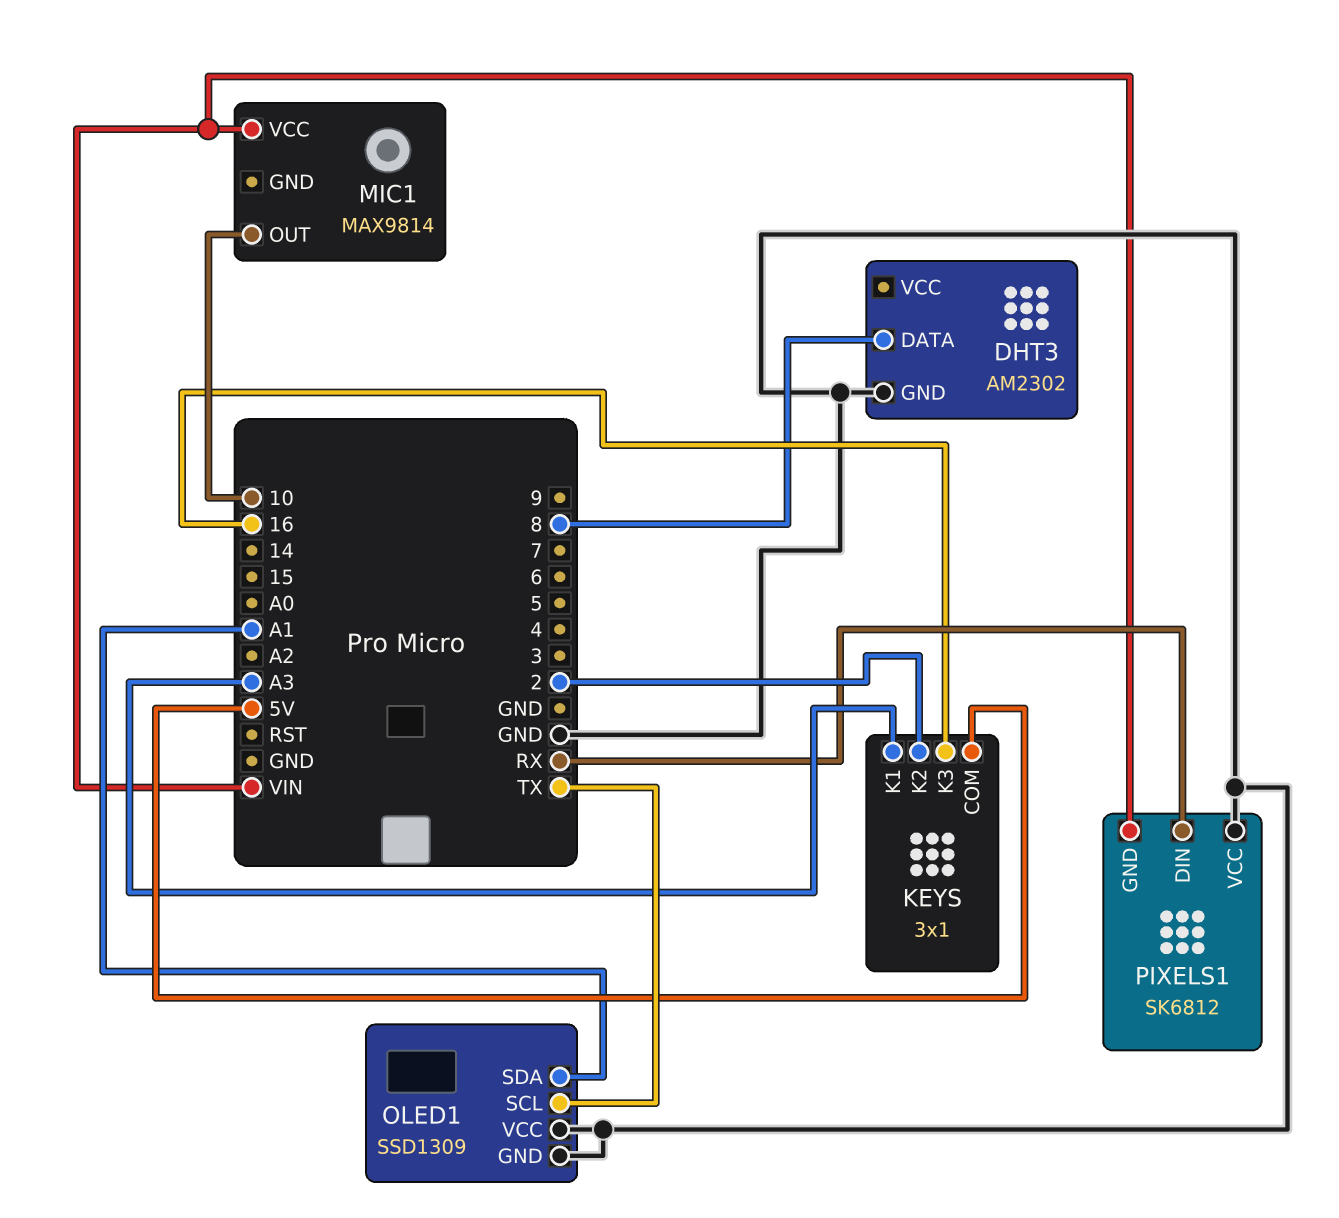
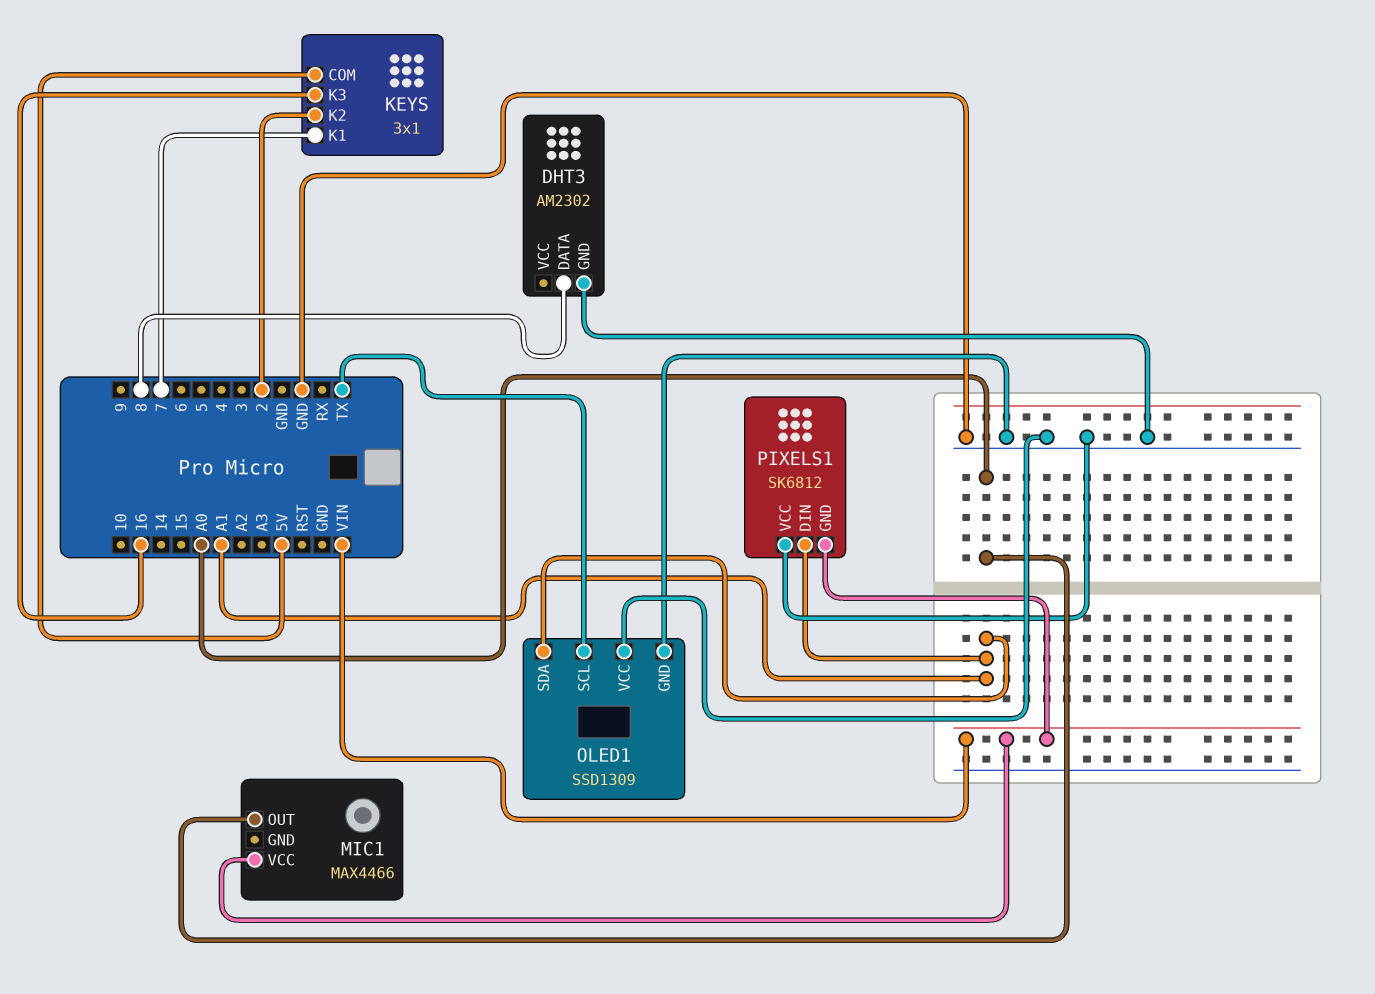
KEYS pin K1: A3 -> 7
MIC1: MAX9814 -> MAX4466
MIC1 pin OUT: 10 -> A0
PIXELS1 pin DIN: RX -> A1

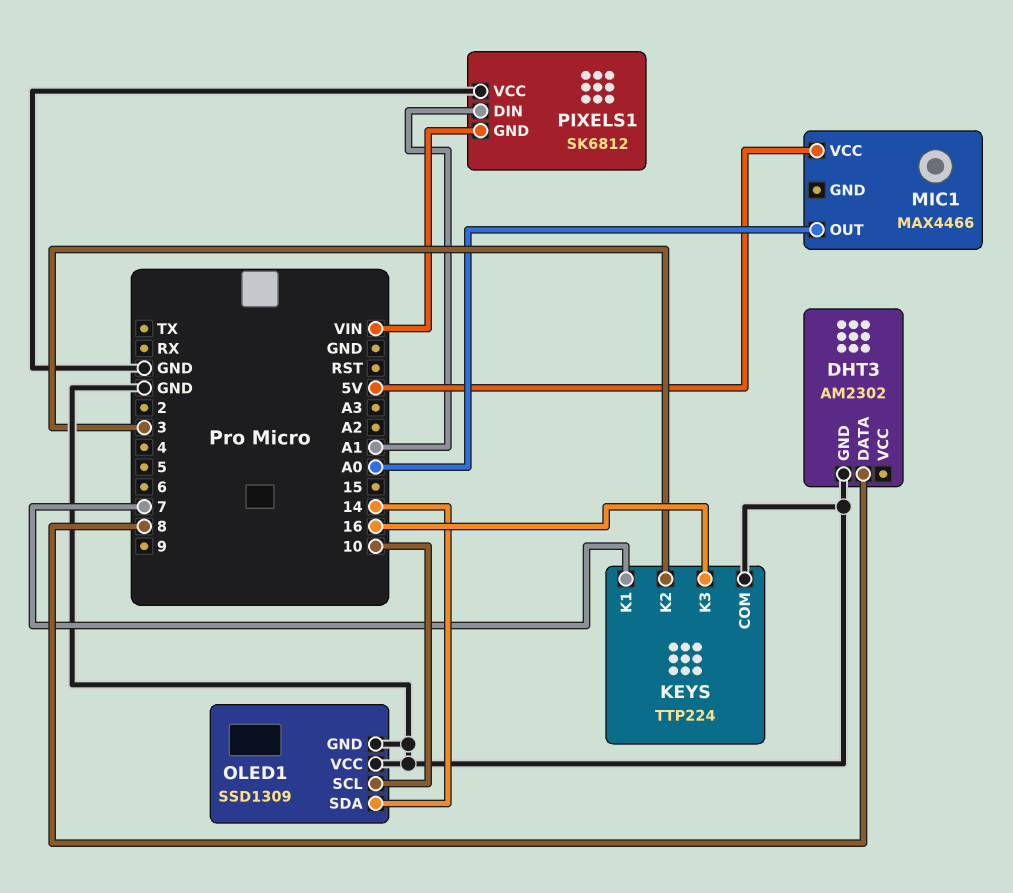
KEYS: 3x1 -> TTP224
KEYS pin COM: 5V -> GND
KEYS pin K2: 2 -> 3
MIC1 pin VCC: VIN -> 5V
OLED1 pin SCL: TX -> 10
OLED1 pin SDA: A1 -> 14

